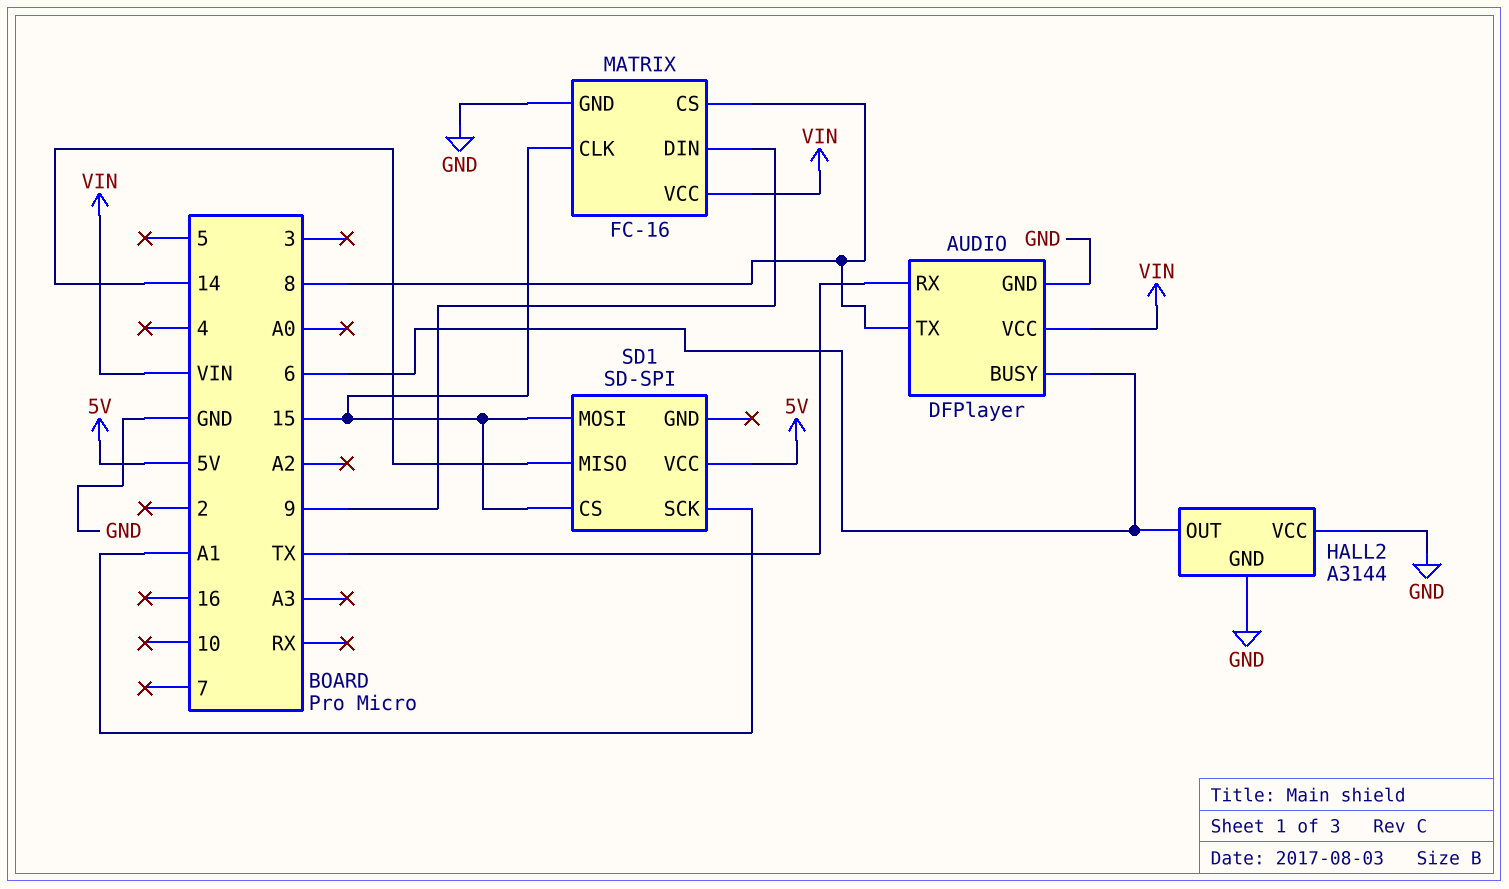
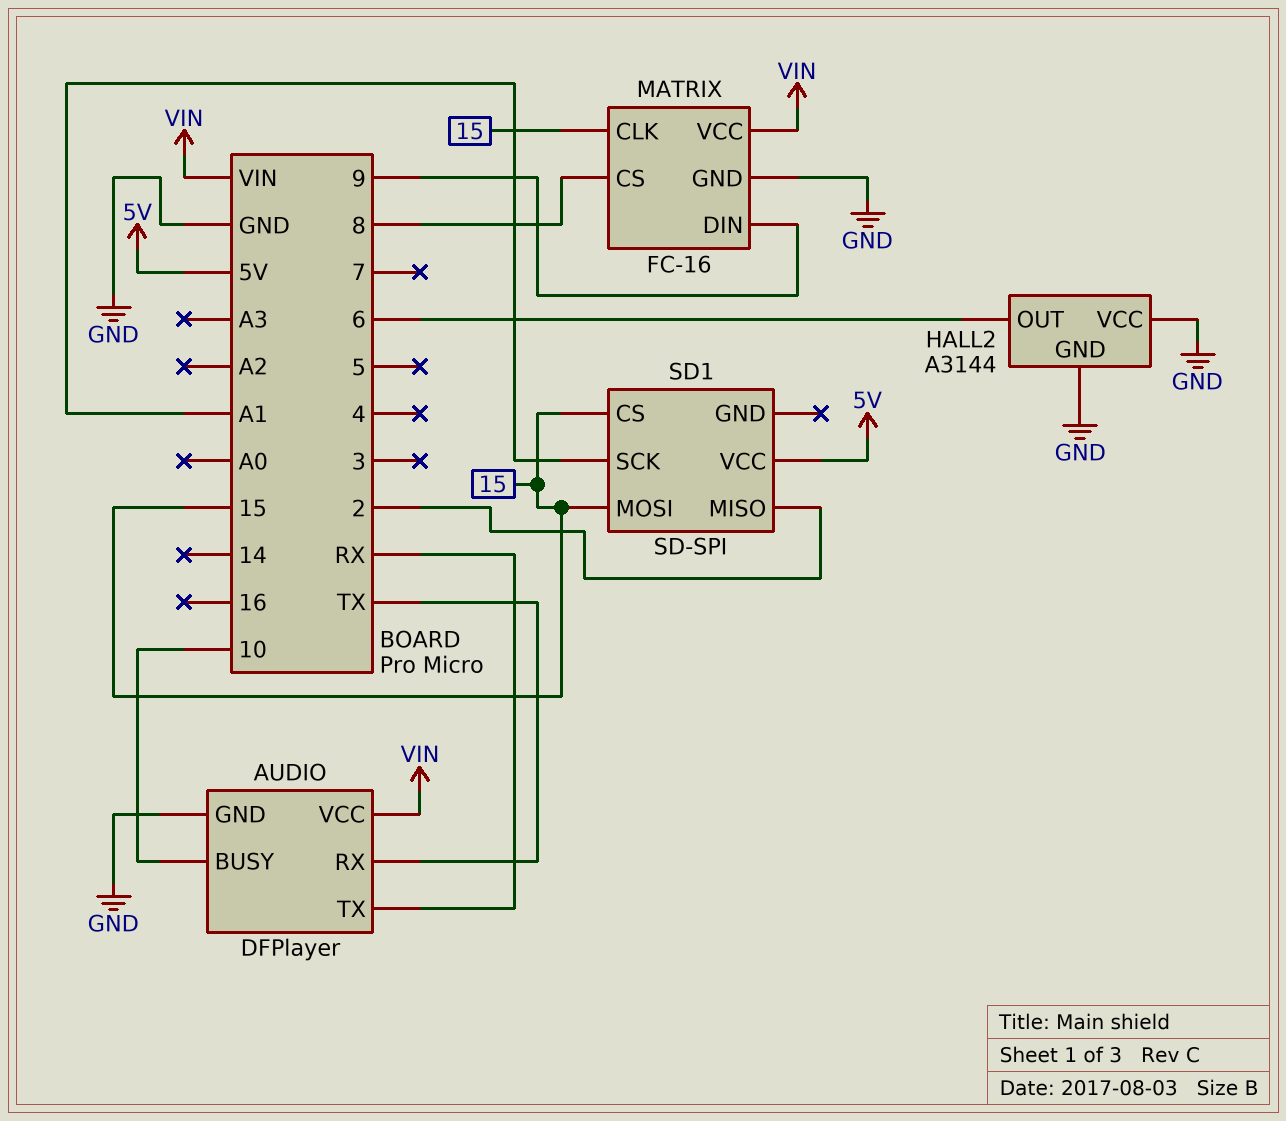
AUDIO pin BUSY: 6 -> 10
AUDIO pin TX: 8 -> RX
SD1 pin MISO: 14 -> 2

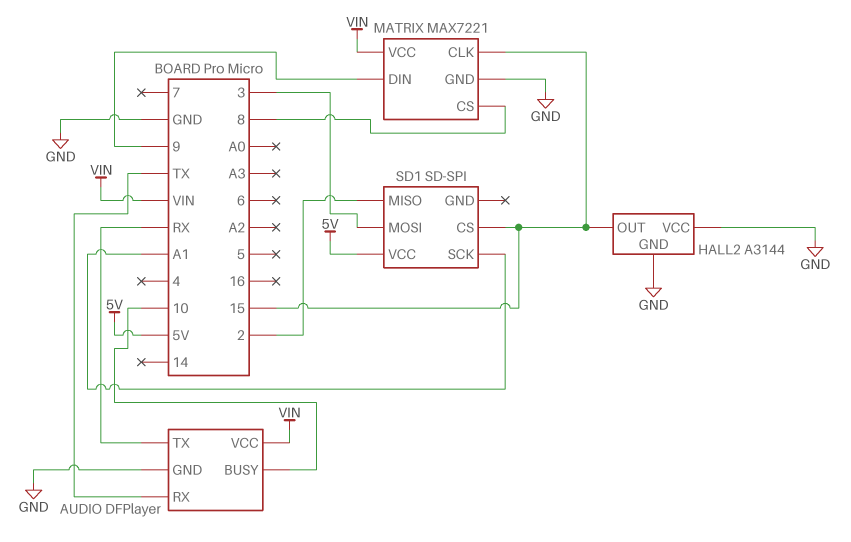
HALL2 pin OUT: 6 -> 15
MATRIX: FC-16 -> MAX7221
SD1 pin MOSI: 15 -> 3

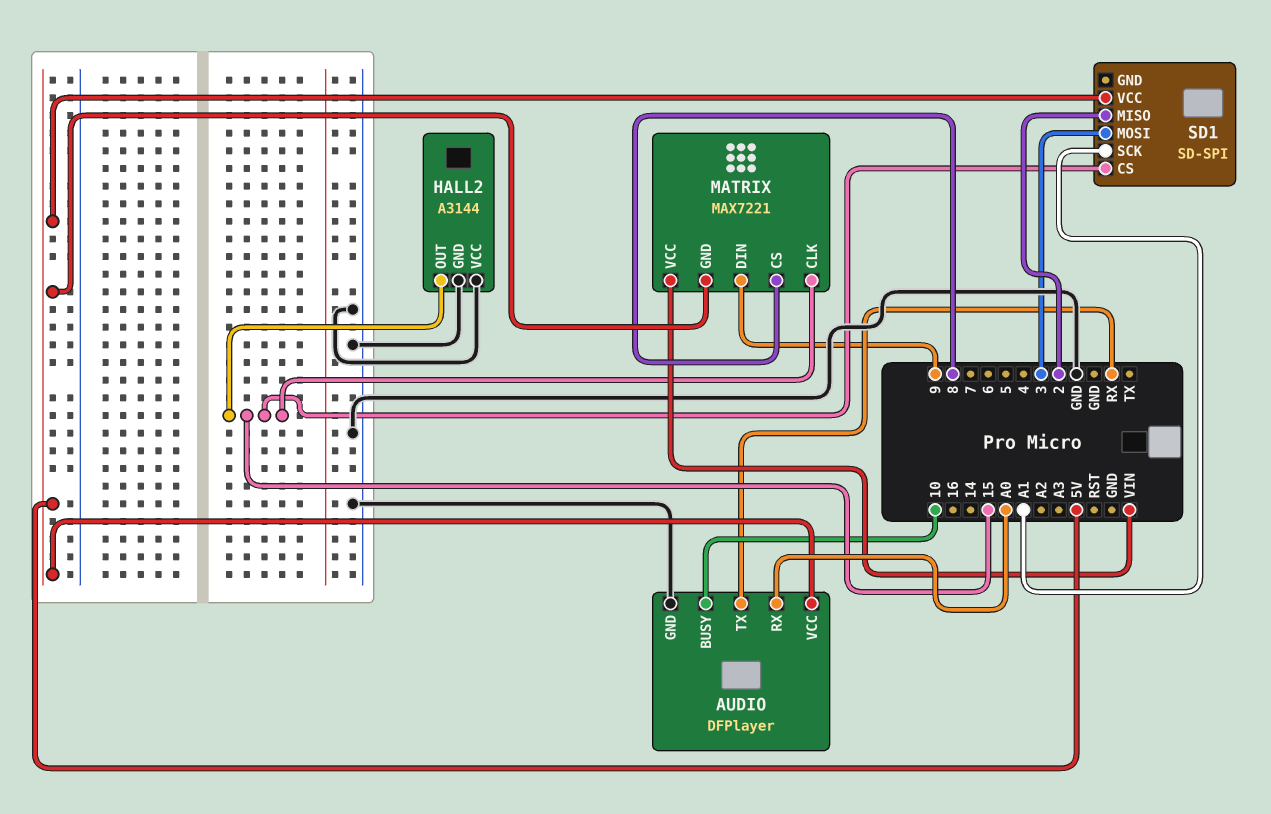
AUDIO pin RX: TX -> A0
AUDIO pin VCC: VIN -> 5V
MATRIX pin GND: GND -> 5V

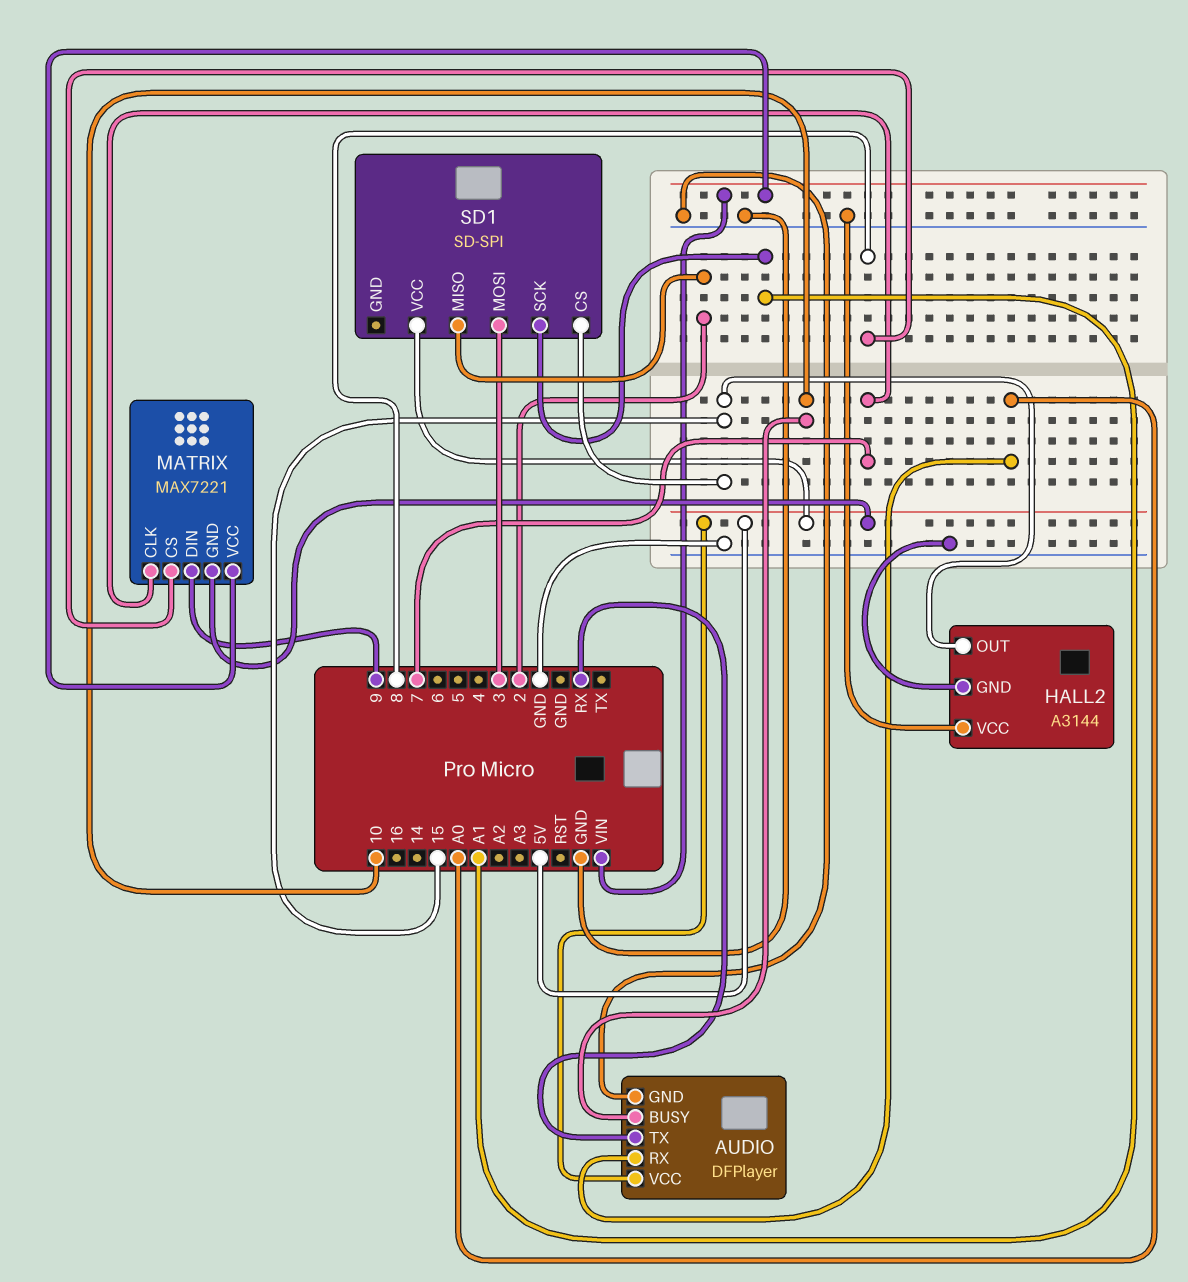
MATRIX pin CLK: 15 -> 7

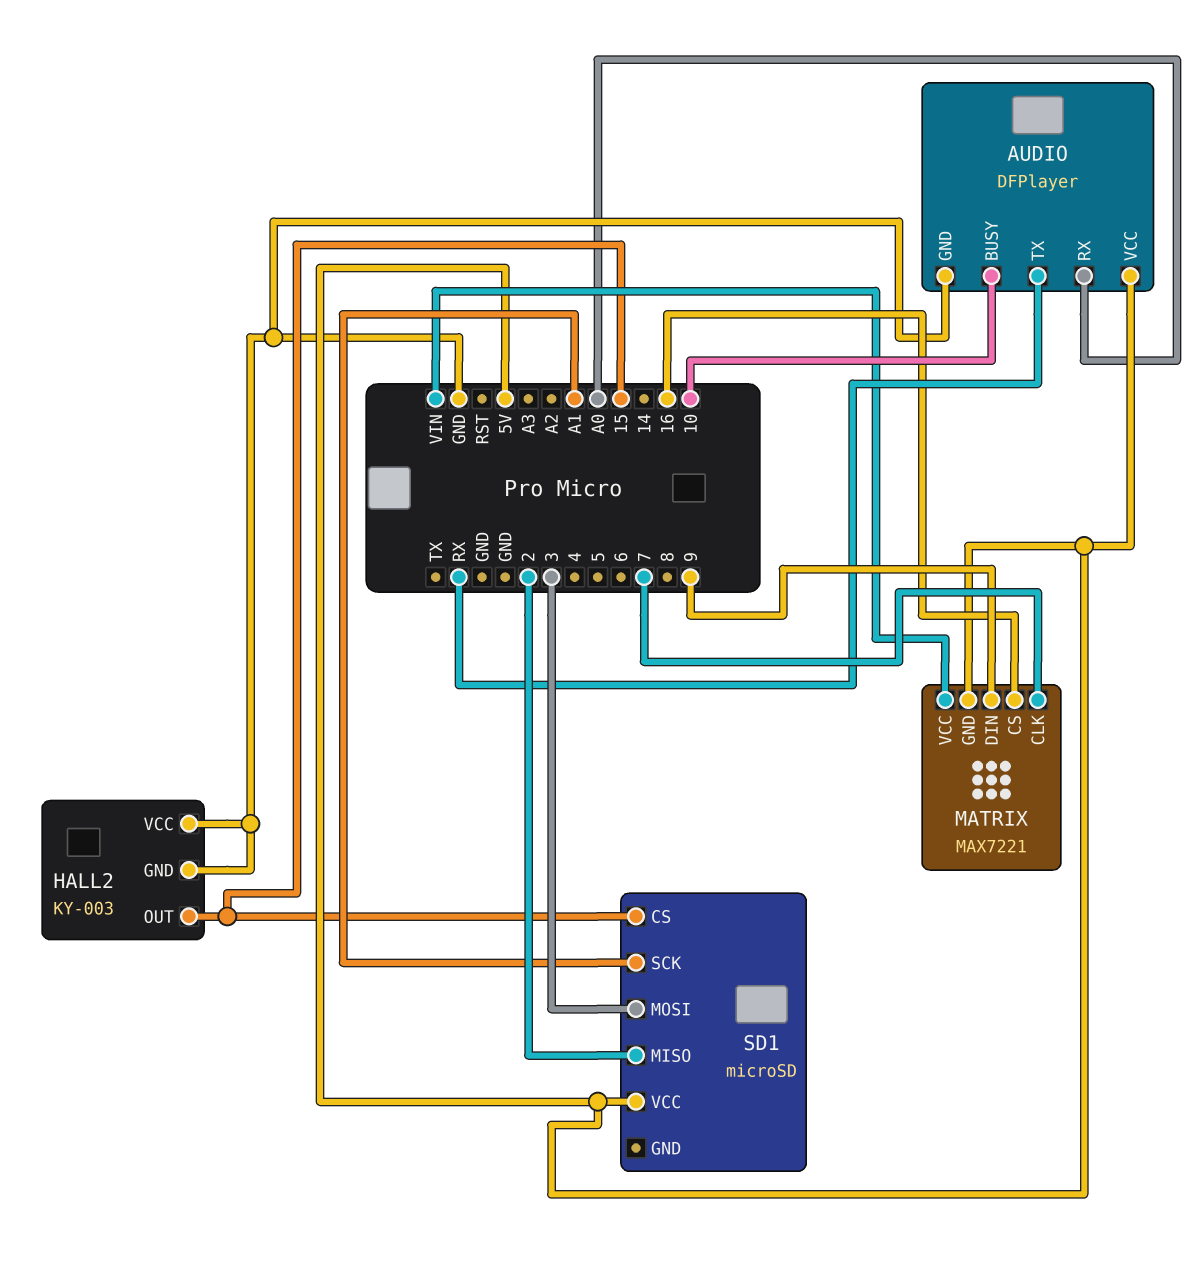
HALL2: A3144 -> KY-003
MATRIX pin CS: 8 -> 16
SD1: SD-SPI -> microSD

